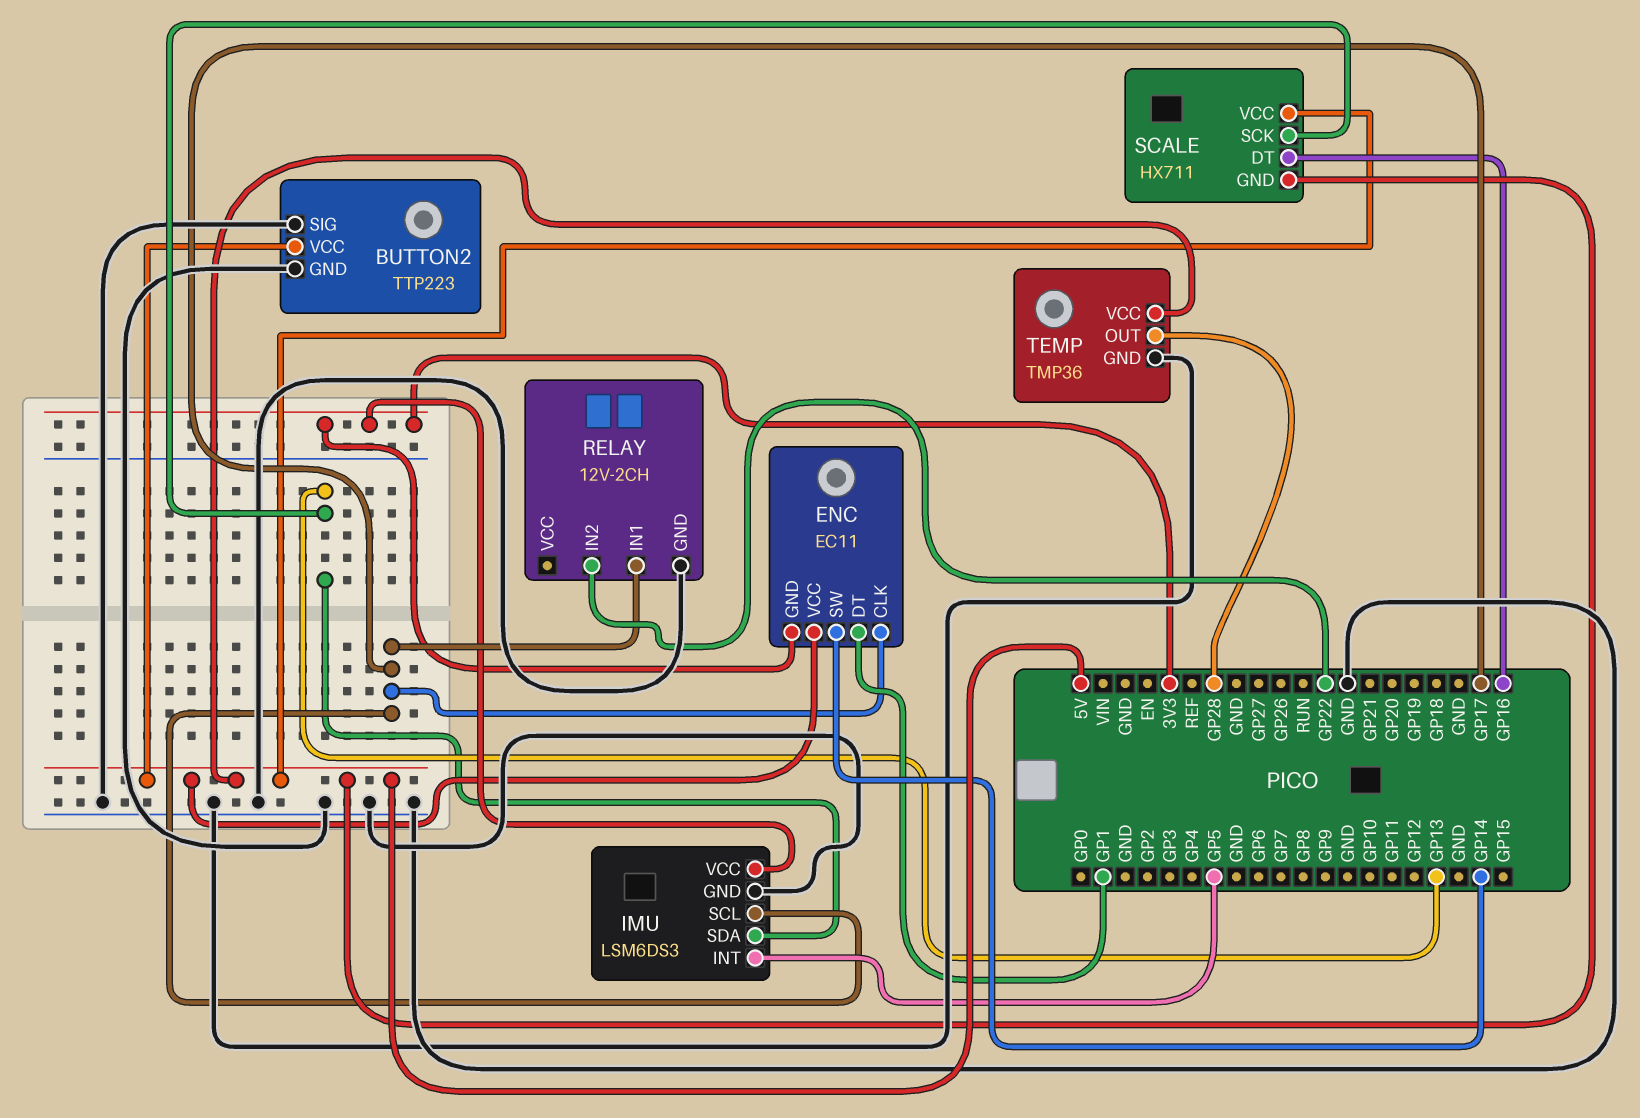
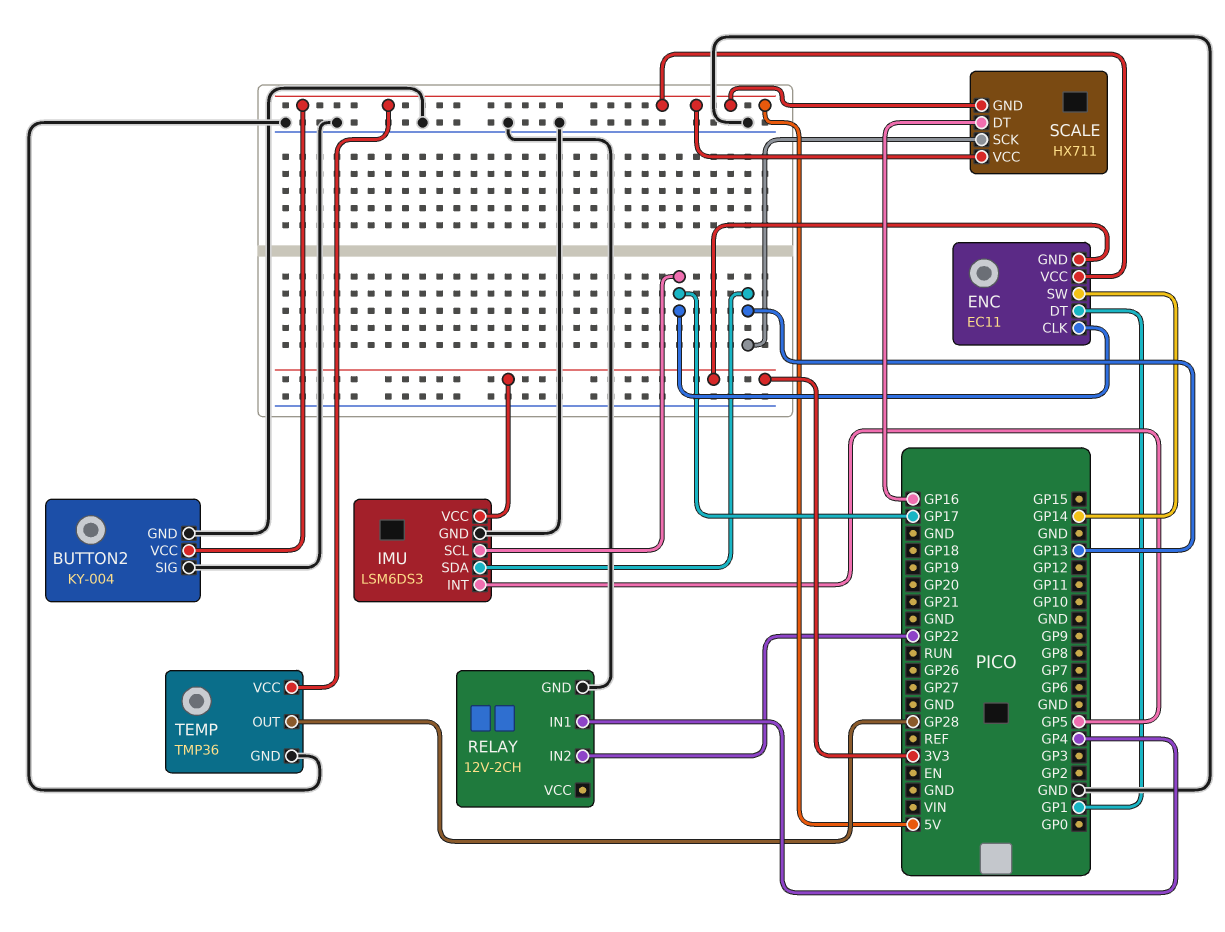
BUTTON2: TTP223 -> KY-004
RELAY pin IN1: GP17 -> GP4

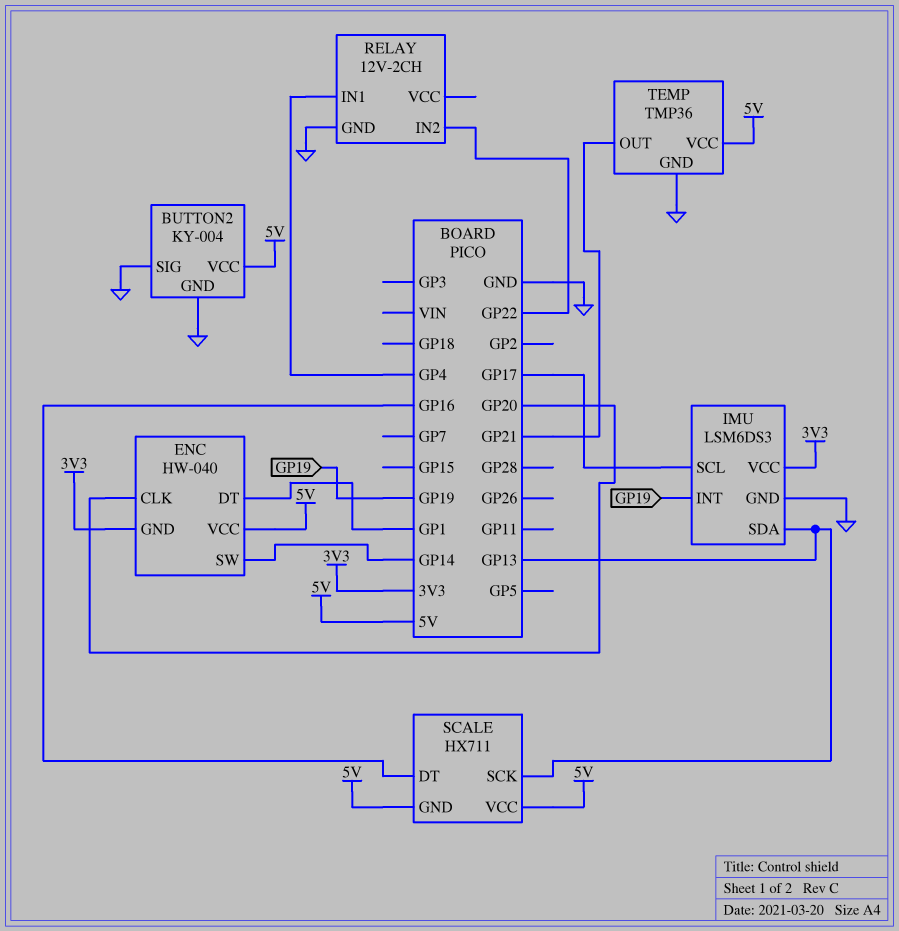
ENC: EC11 -> HW-040
ENC pin CLK: GP17 -> GP20
IMU pin INT: GP5 -> GP19
TEMP pin OUT: GP28 -> GP21

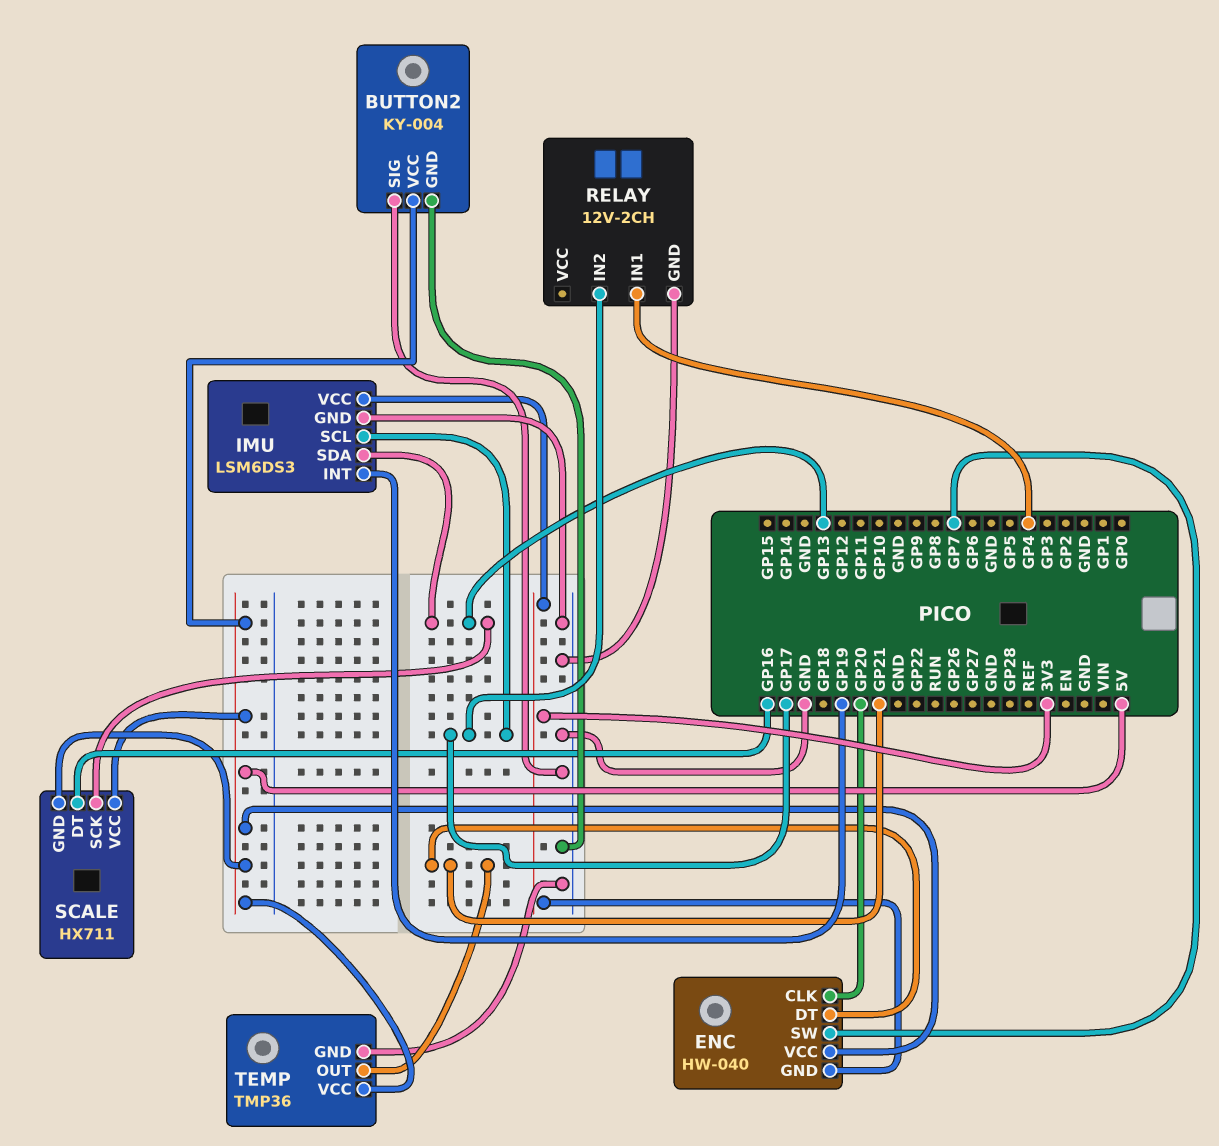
ENC pin DT: GP1 -> GP21
ENC pin SW: GP14 -> GP7
RELAY pin IN2: GP22 -> GP17

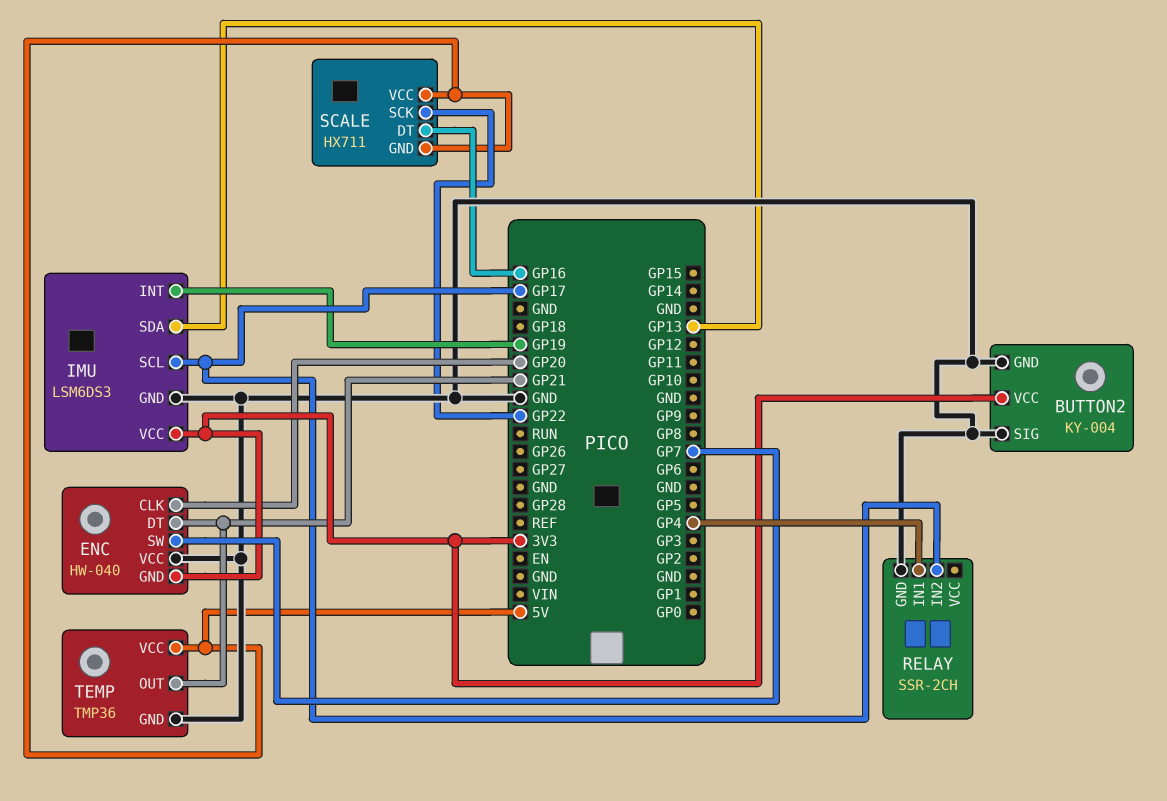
BUTTON2 pin VCC: 5V -> 3V3
ENC pin VCC: 5V -> GND
RELAY: 12V-2CH -> SSR-2CH
SCALE pin SCK: GP13 -> GP22

